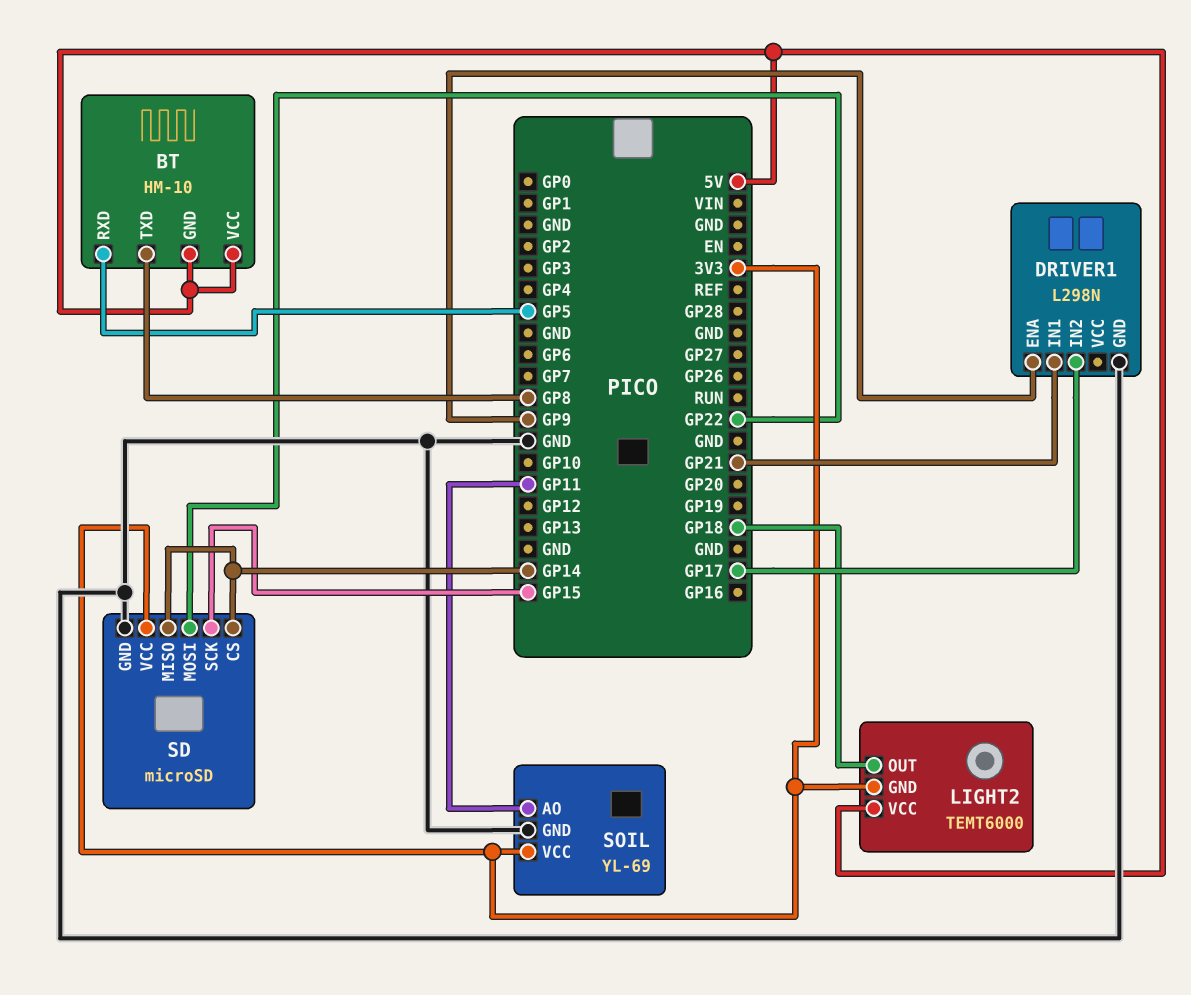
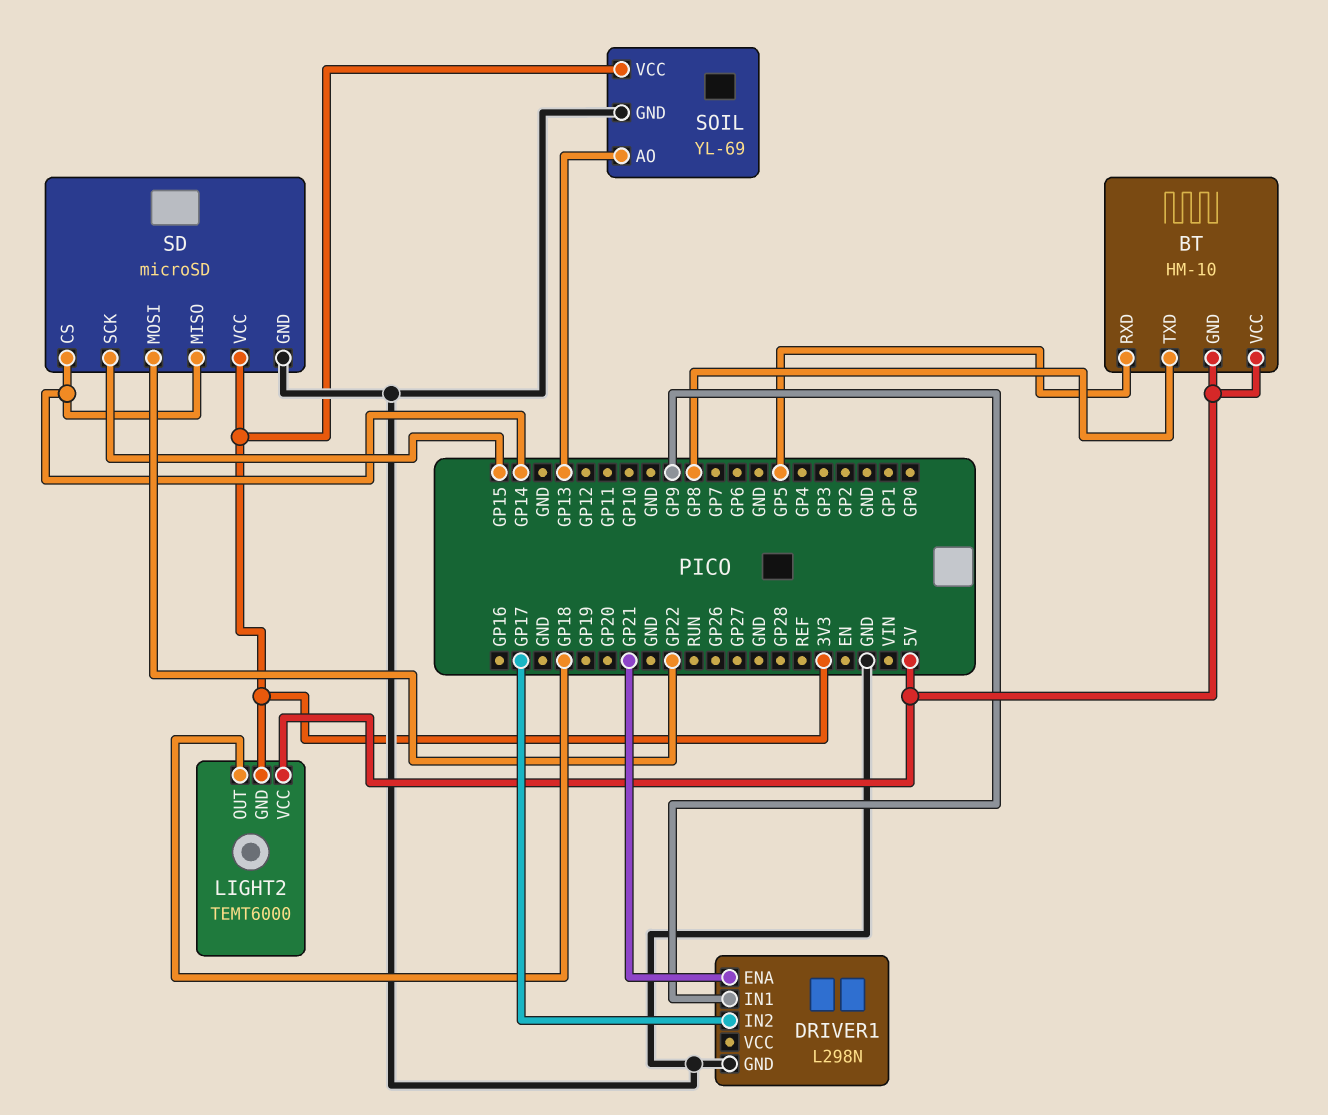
DRIVER1 pin ENA: GP9 -> GP21
DRIVER1 pin IN1: GP21 -> GP9
SOIL pin AO: GP11 -> GP13

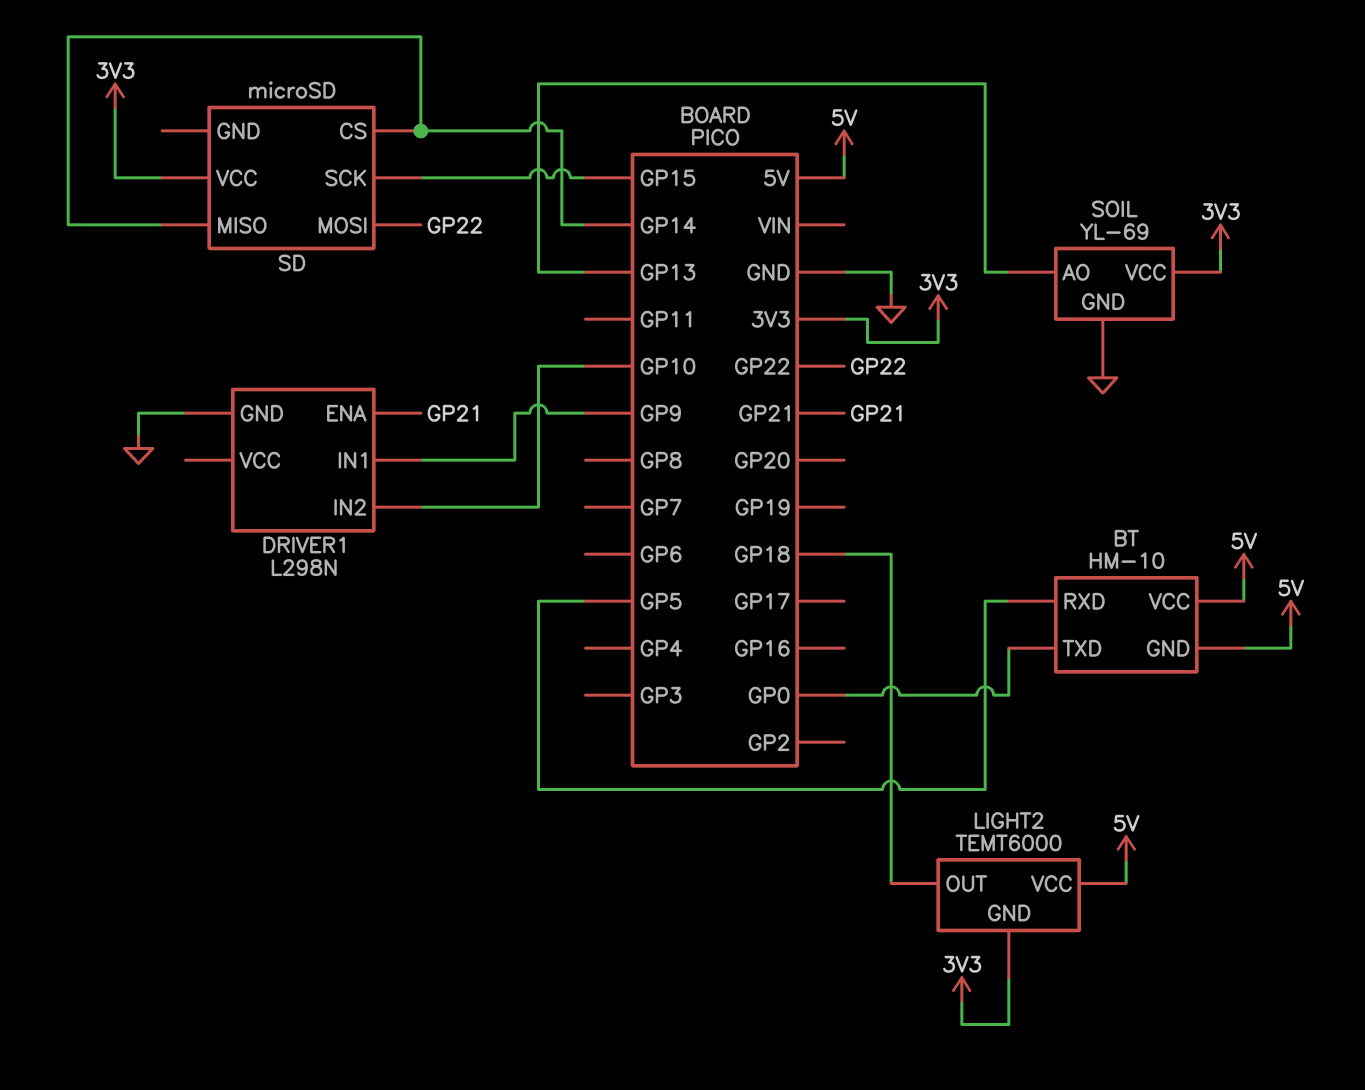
BT pin TXD: GP8 -> GP0
DRIVER1 pin IN2: GP17 -> GP10
SD pin GND: GND -> none

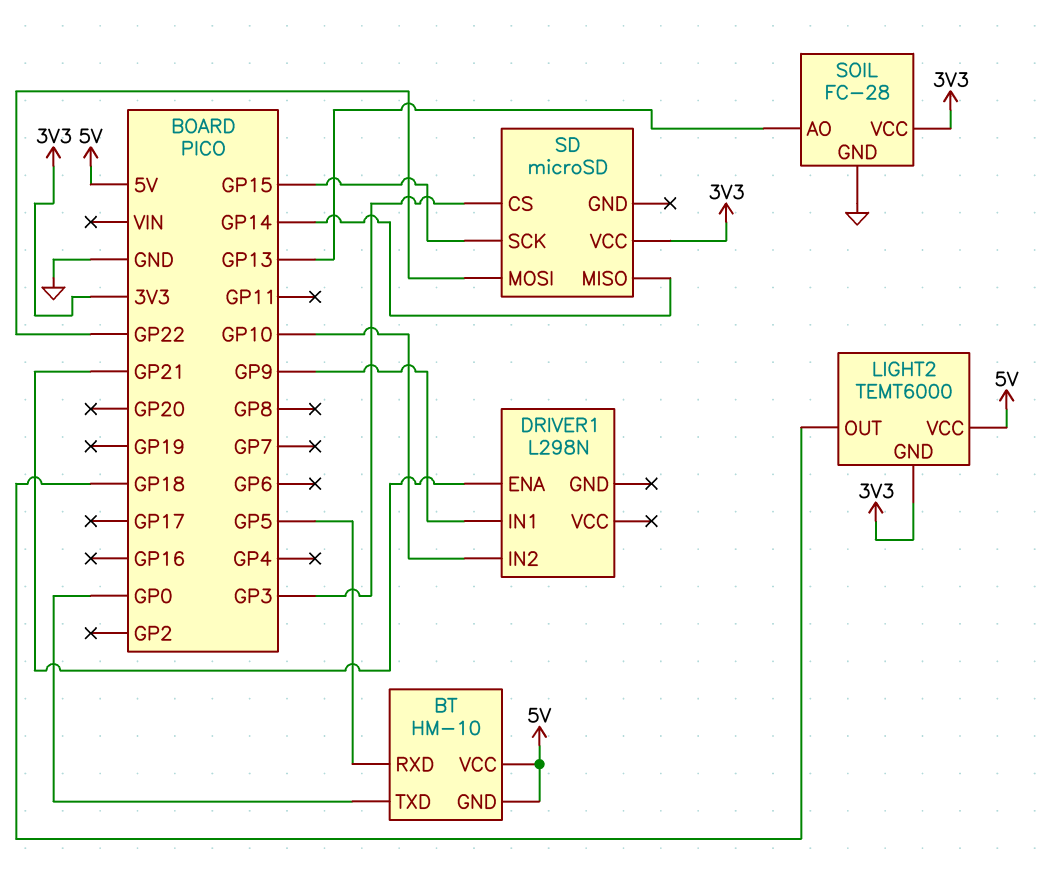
DRIVER1 pin GND: GND -> none
SD pin CS: GP14 -> GP3
SOIL: YL-69 -> FC-28

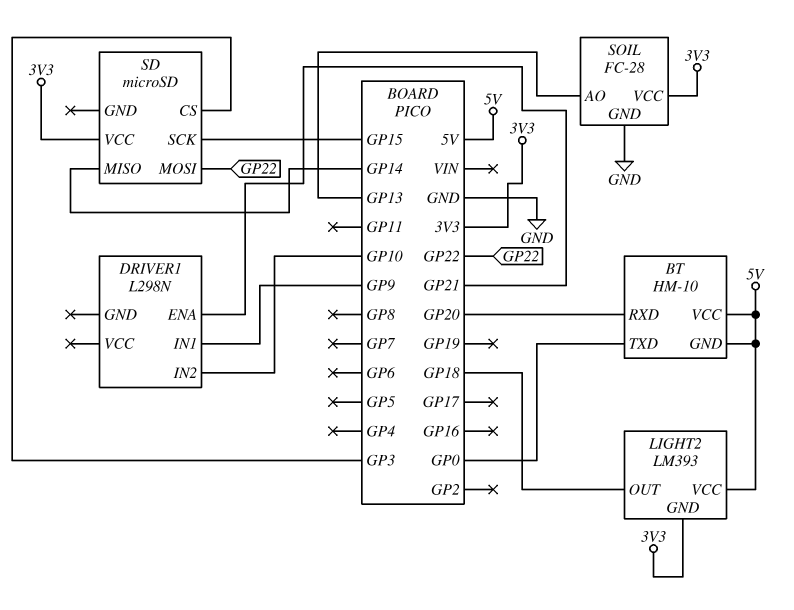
BT pin RXD: GP5 -> GP20
LIGHT2: TEMT6000 -> LM393

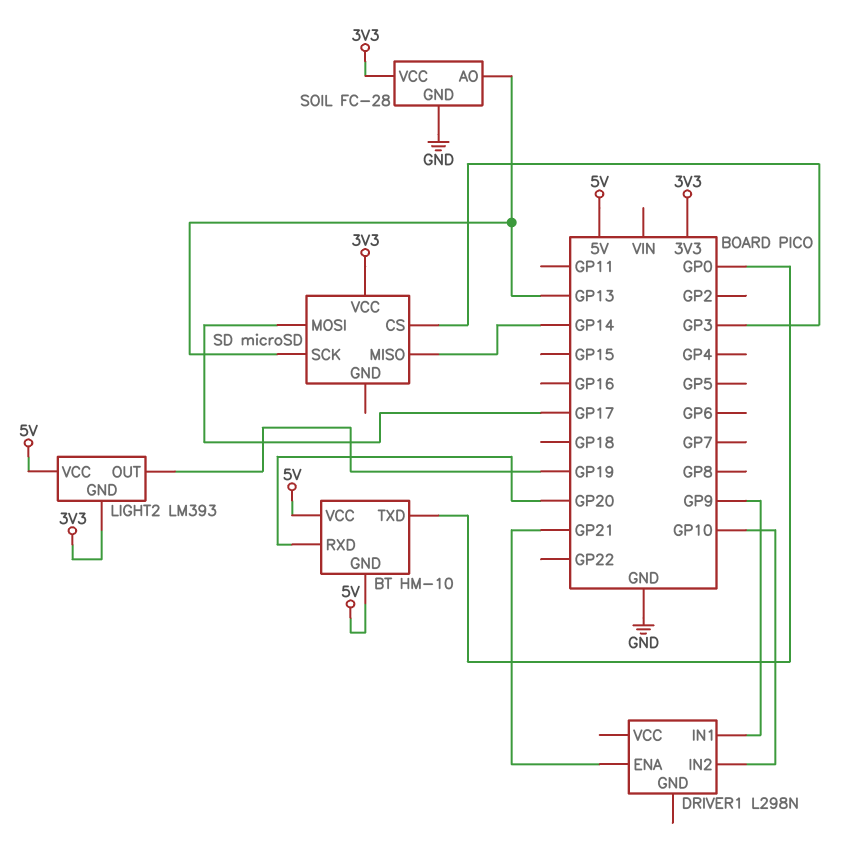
LIGHT2 pin OUT: GP18 -> GP19
SD pin MOSI: GP22 -> GP17
SD pin SCK: GP15 -> GP13

